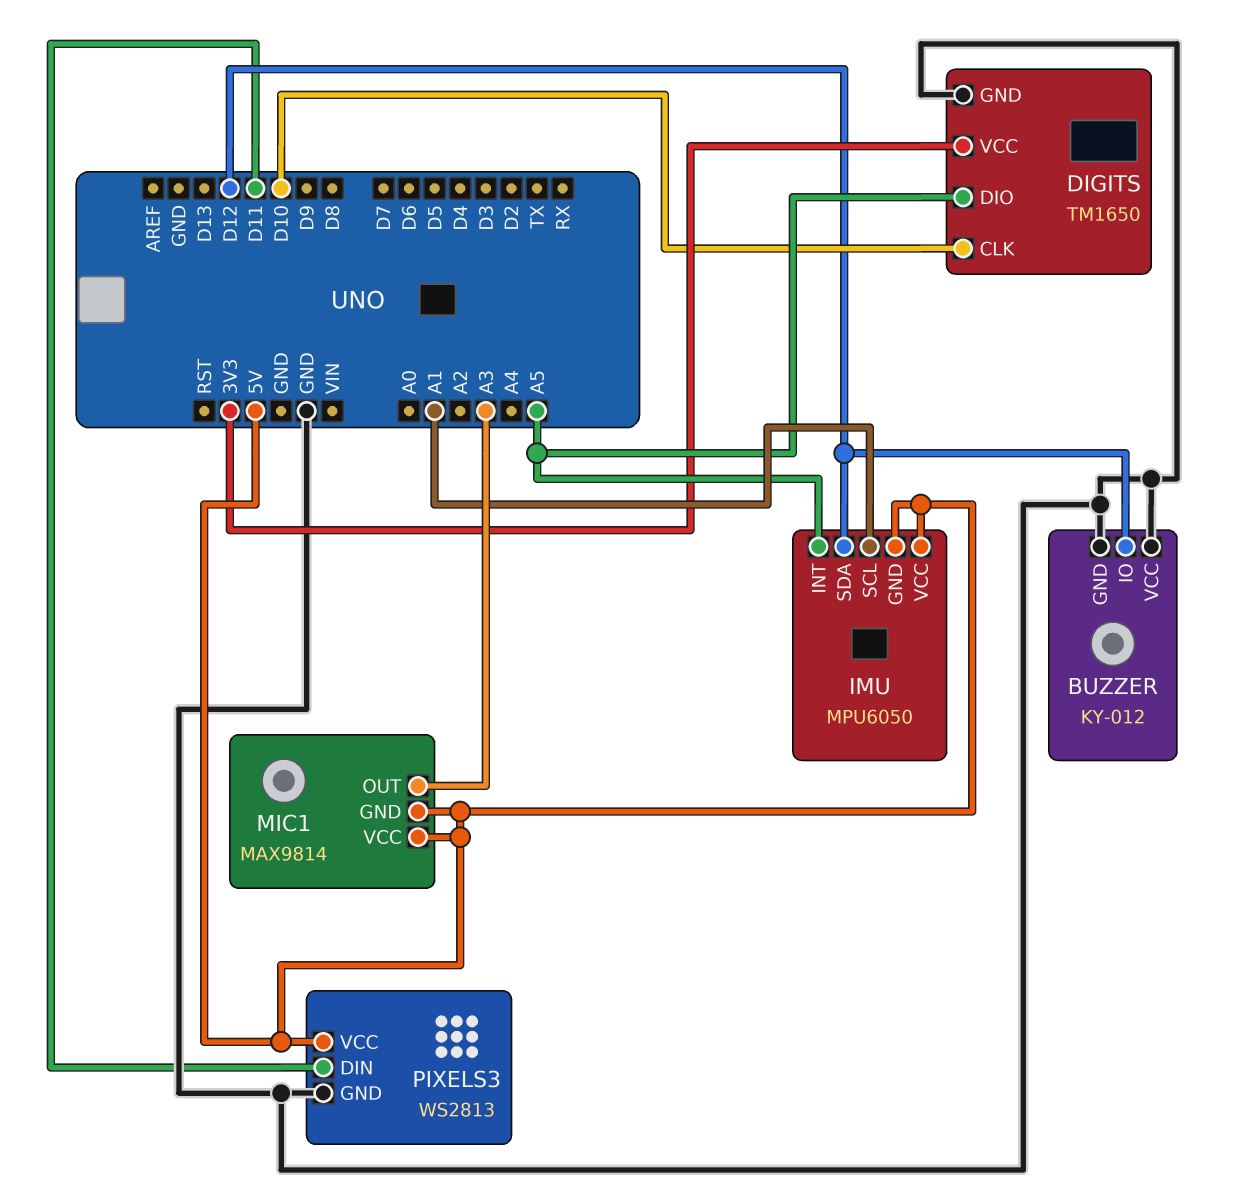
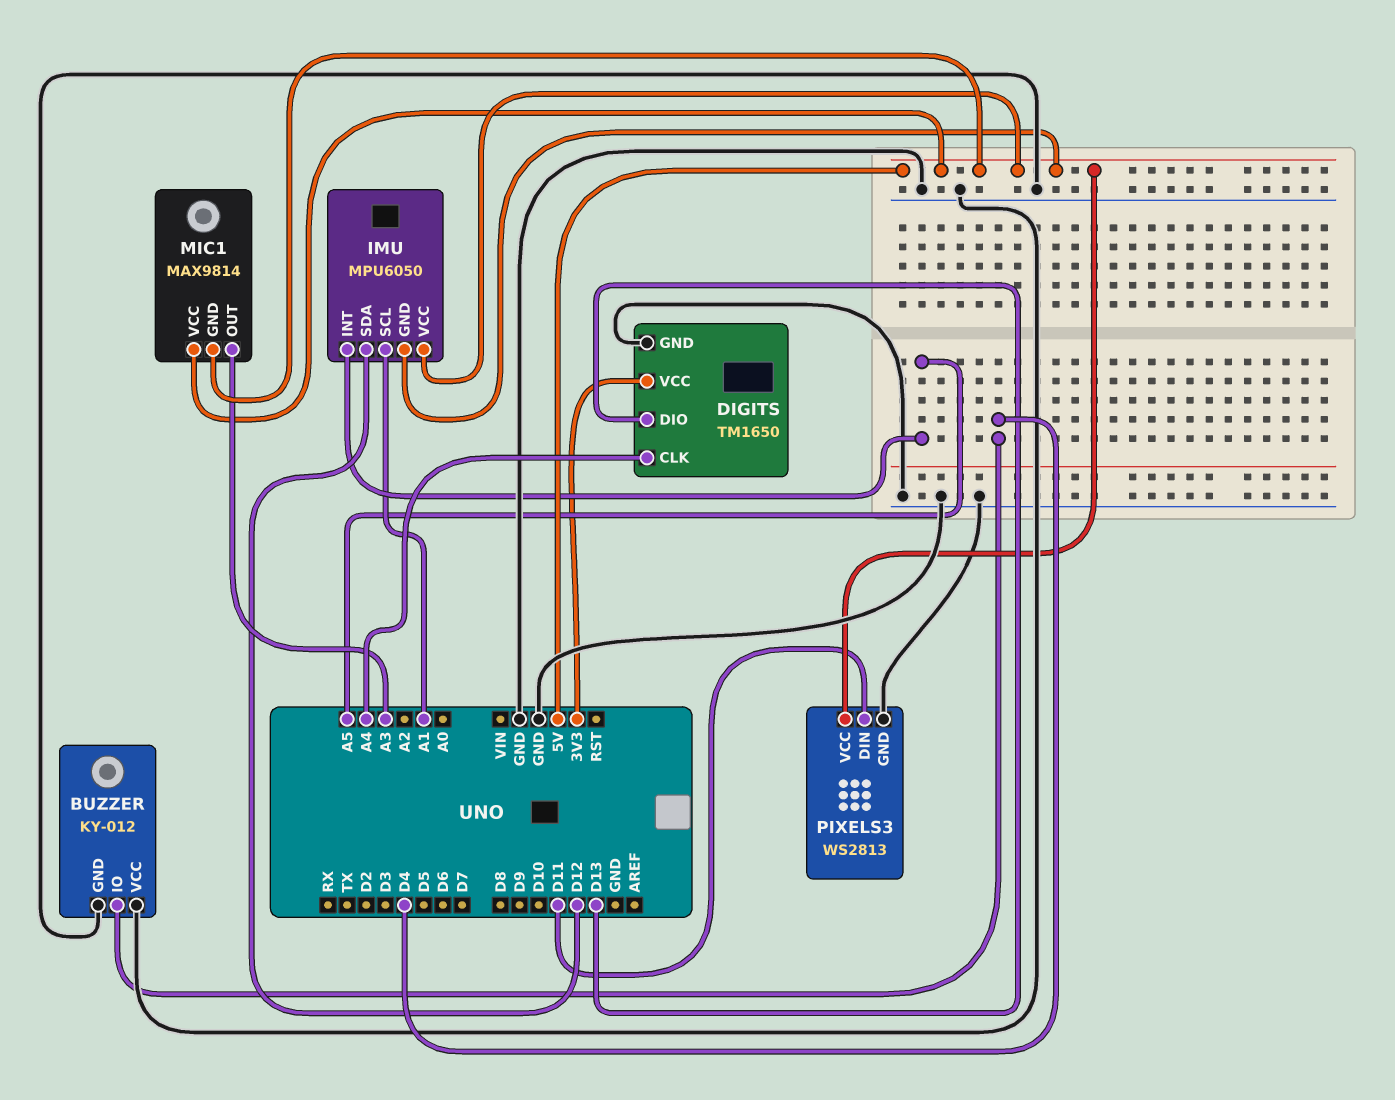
BUZZER pin IO: D12 -> D4
DIGITS pin CLK: D10 -> A4
DIGITS pin DIO: A5 -> D13

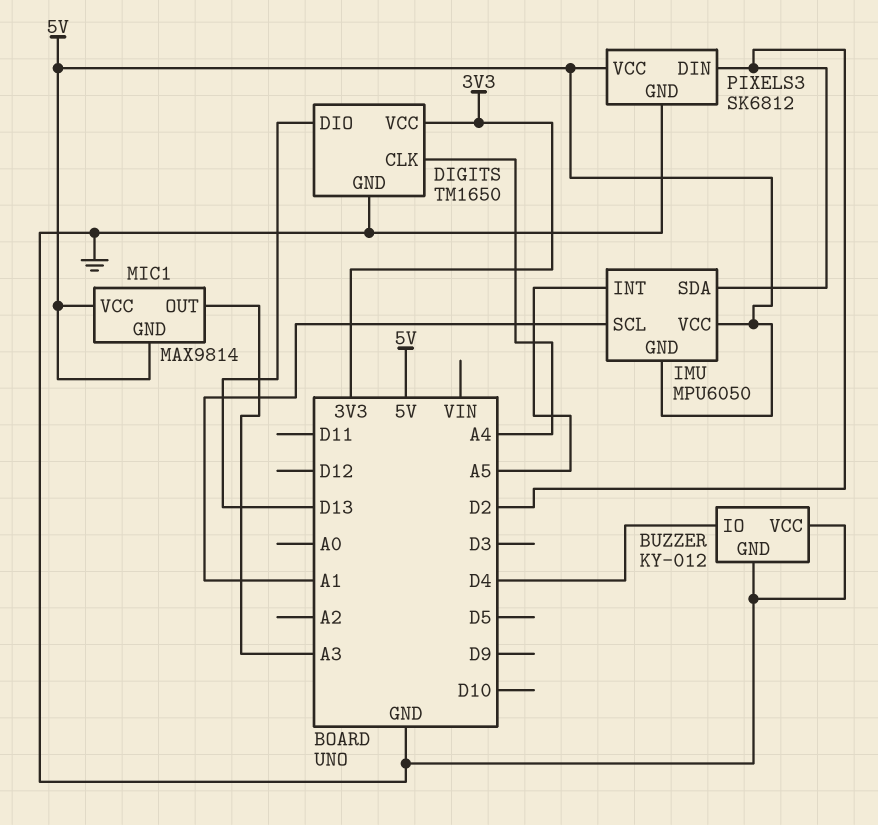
IMU pin SDA: D12 -> D2
PIXELS3: WS2813 -> SK6812
PIXELS3 pin DIN: D11 -> D2

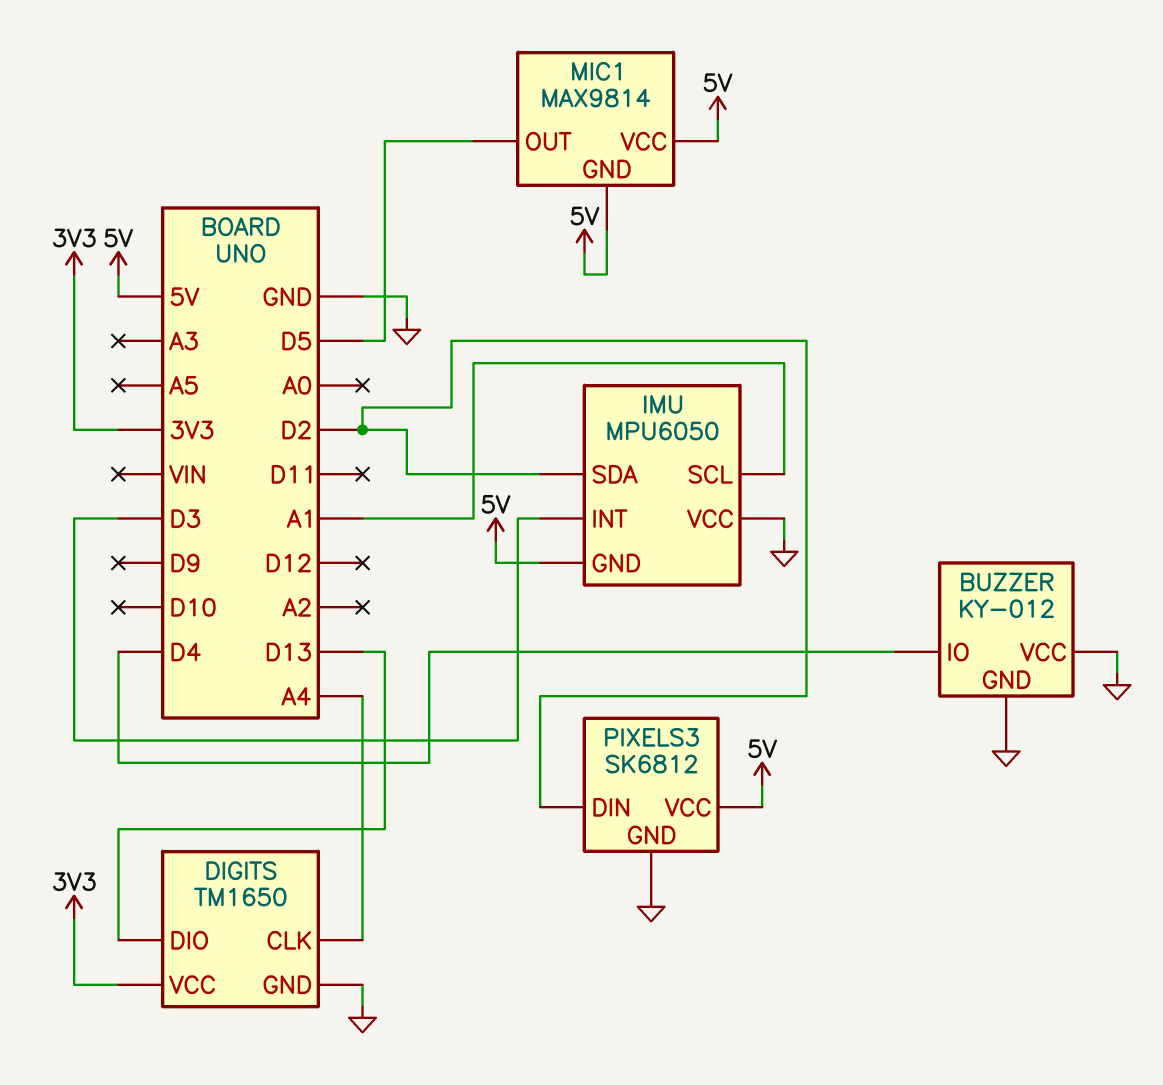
IMU pin INT: A5 -> D3
IMU pin VCC: 5V -> GND
MIC1 pin OUT: A3 -> D5

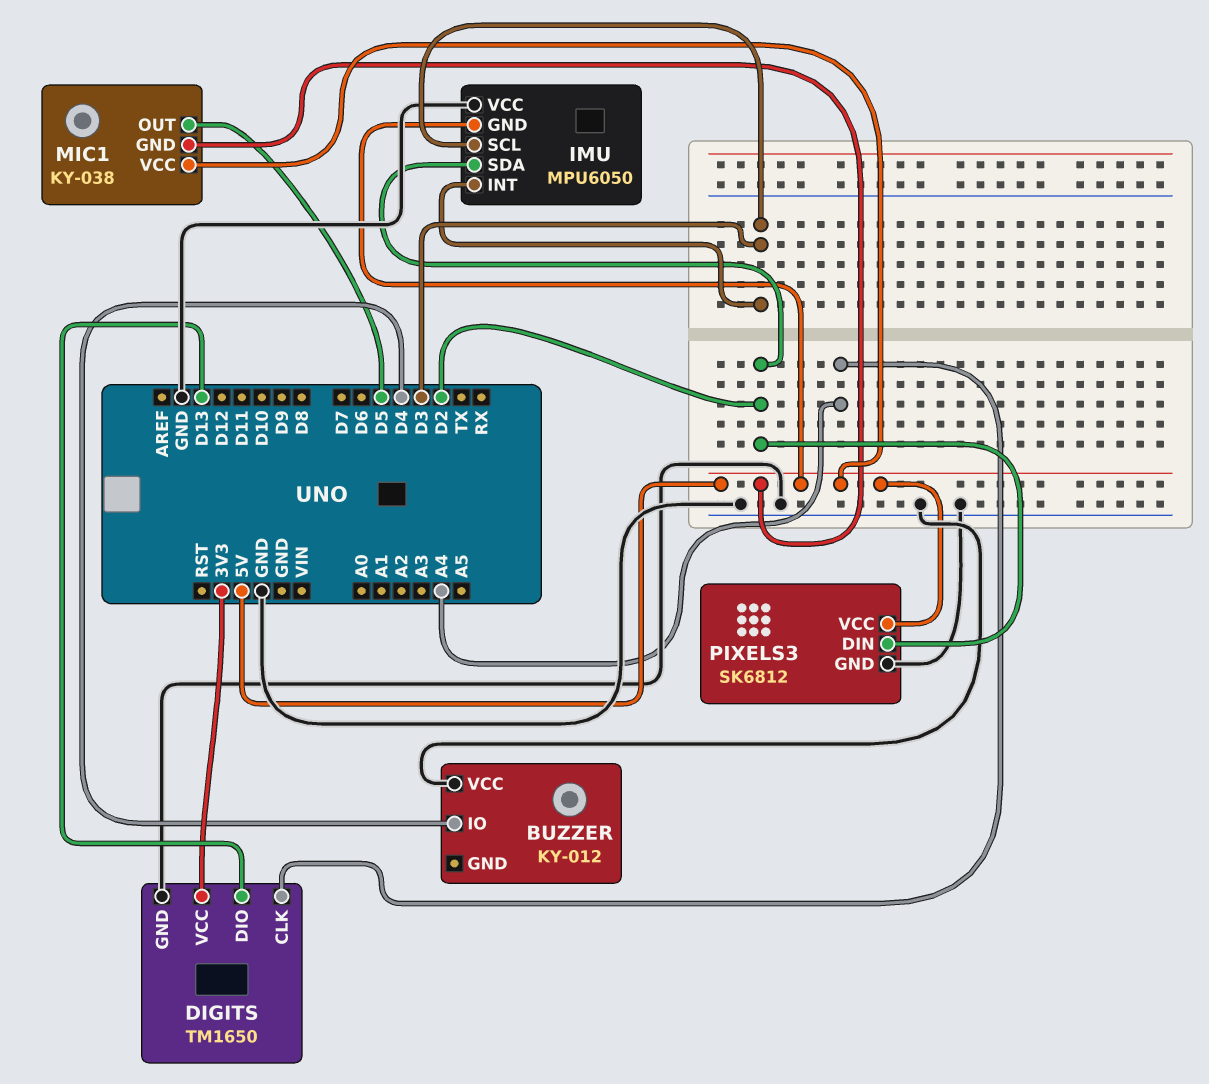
BUZZER pin GND: GND -> none
IMU pin SCL: A1 -> D3
MIC1: MAX9814 -> KY-038

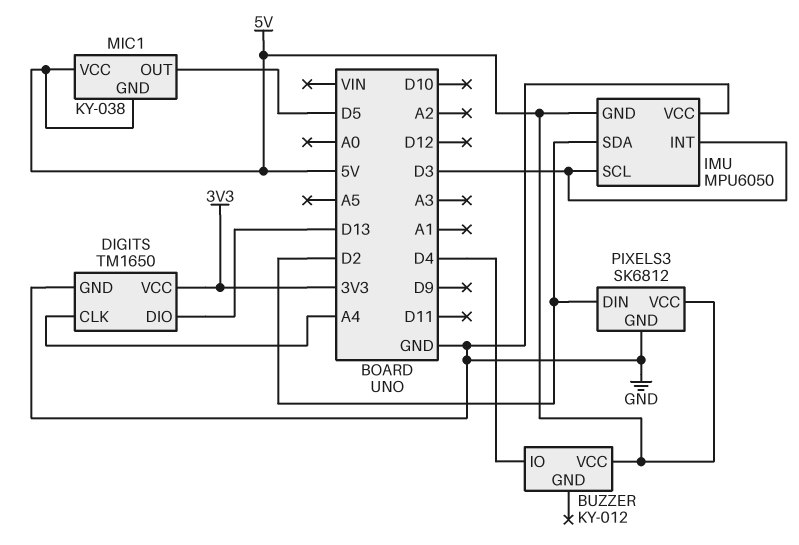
BUZZER pin VCC: GND -> 5V

